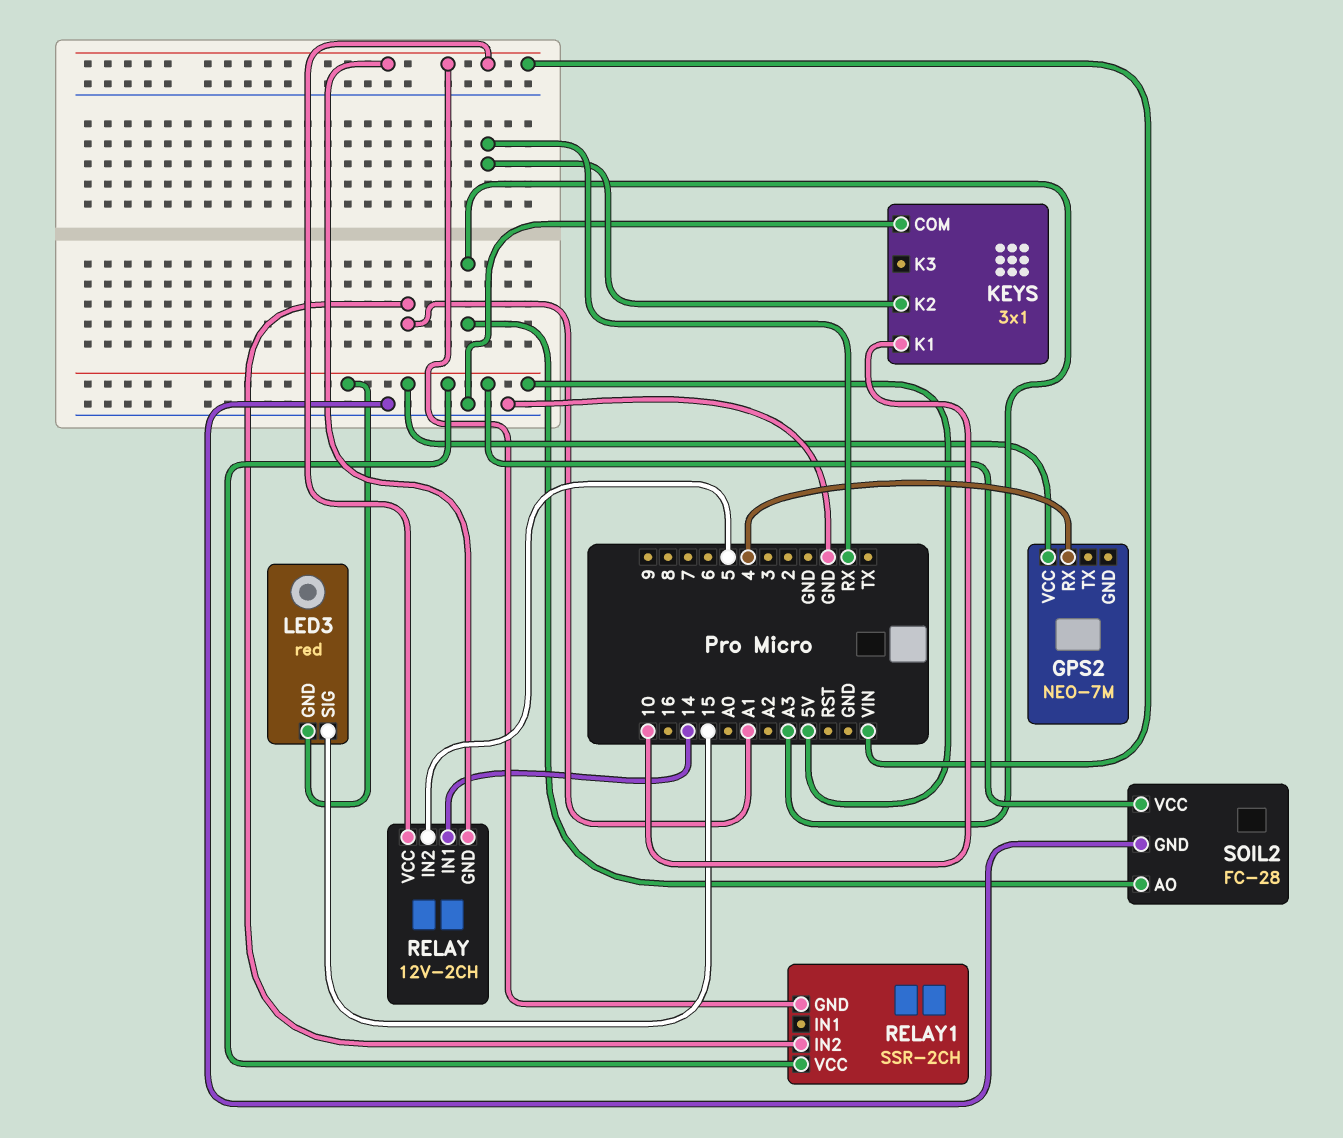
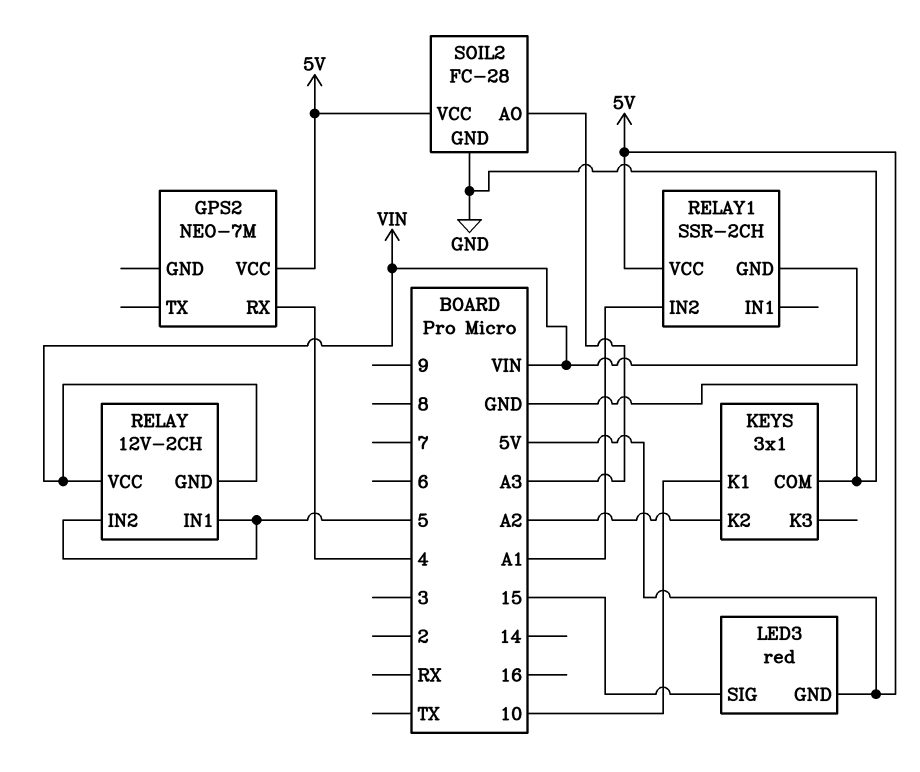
KEYS pin K2: RX -> A2
RELAY pin IN1: 14 -> 5

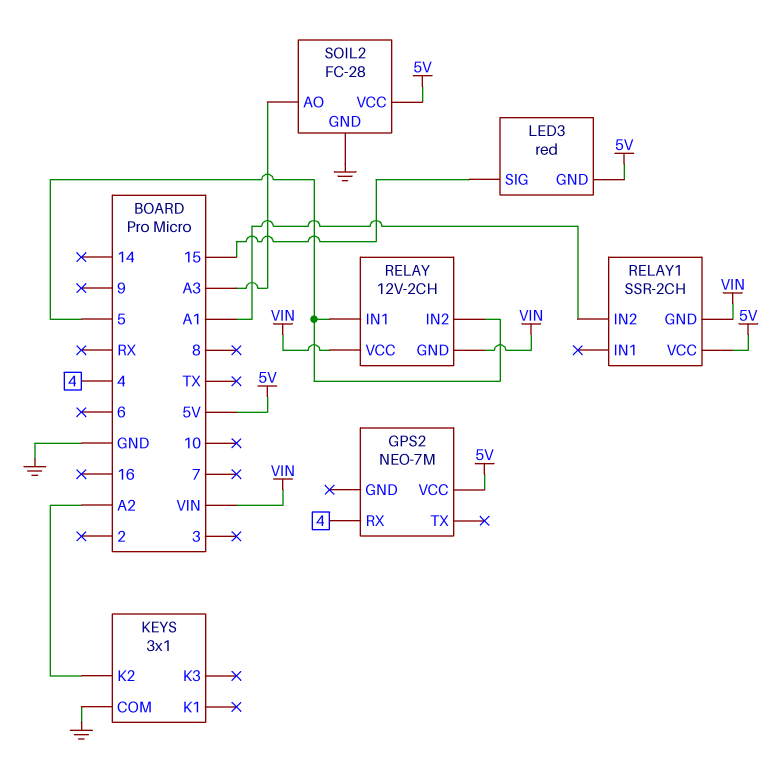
KEYS pin K1: 10 -> none

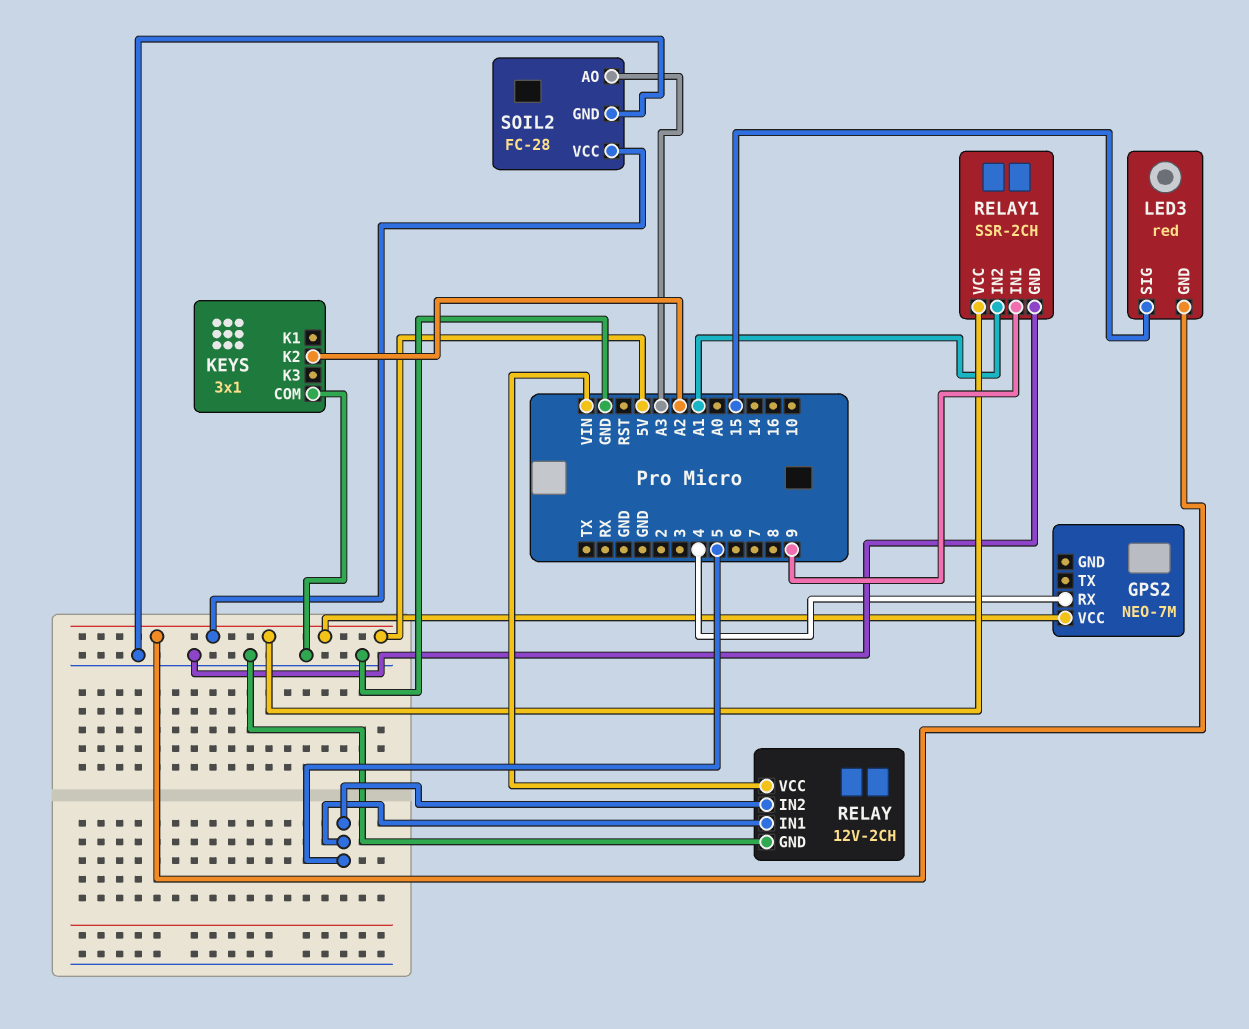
RELAY pin GND: VIN -> GND
RELAY1 pin GND: VIN -> GND
RELAY1 pin IN1: none -> 9

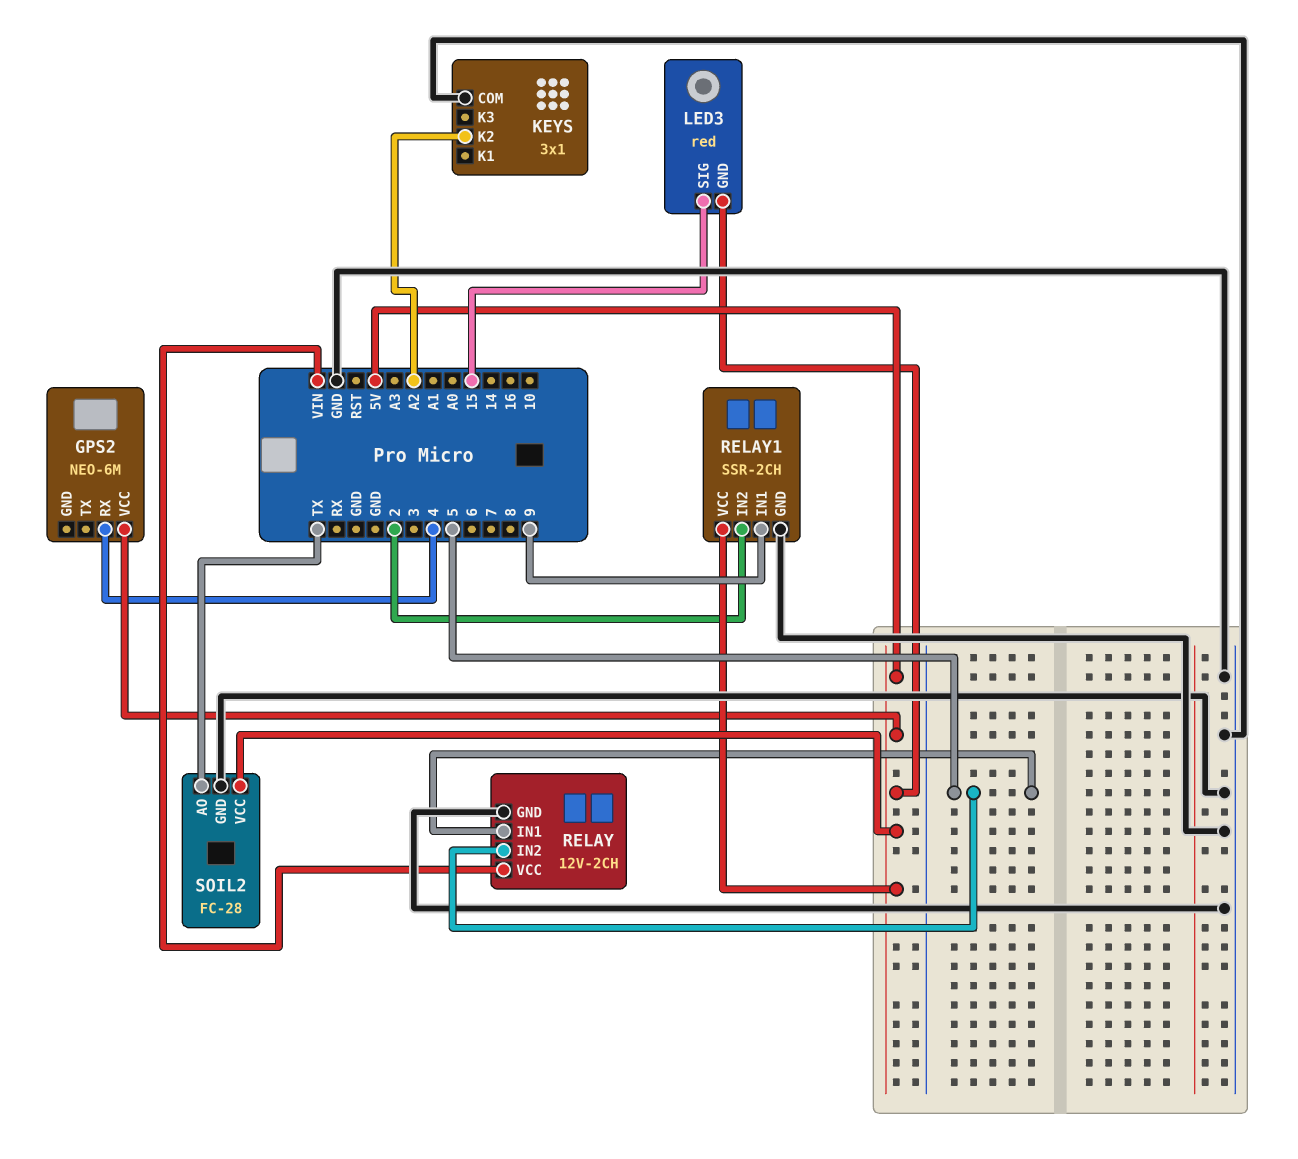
GPS2: NEO-7M -> NEO-6M
RELAY1 pin IN2: A1 -> 2
SOIL2 pin AO: A3 -> TX

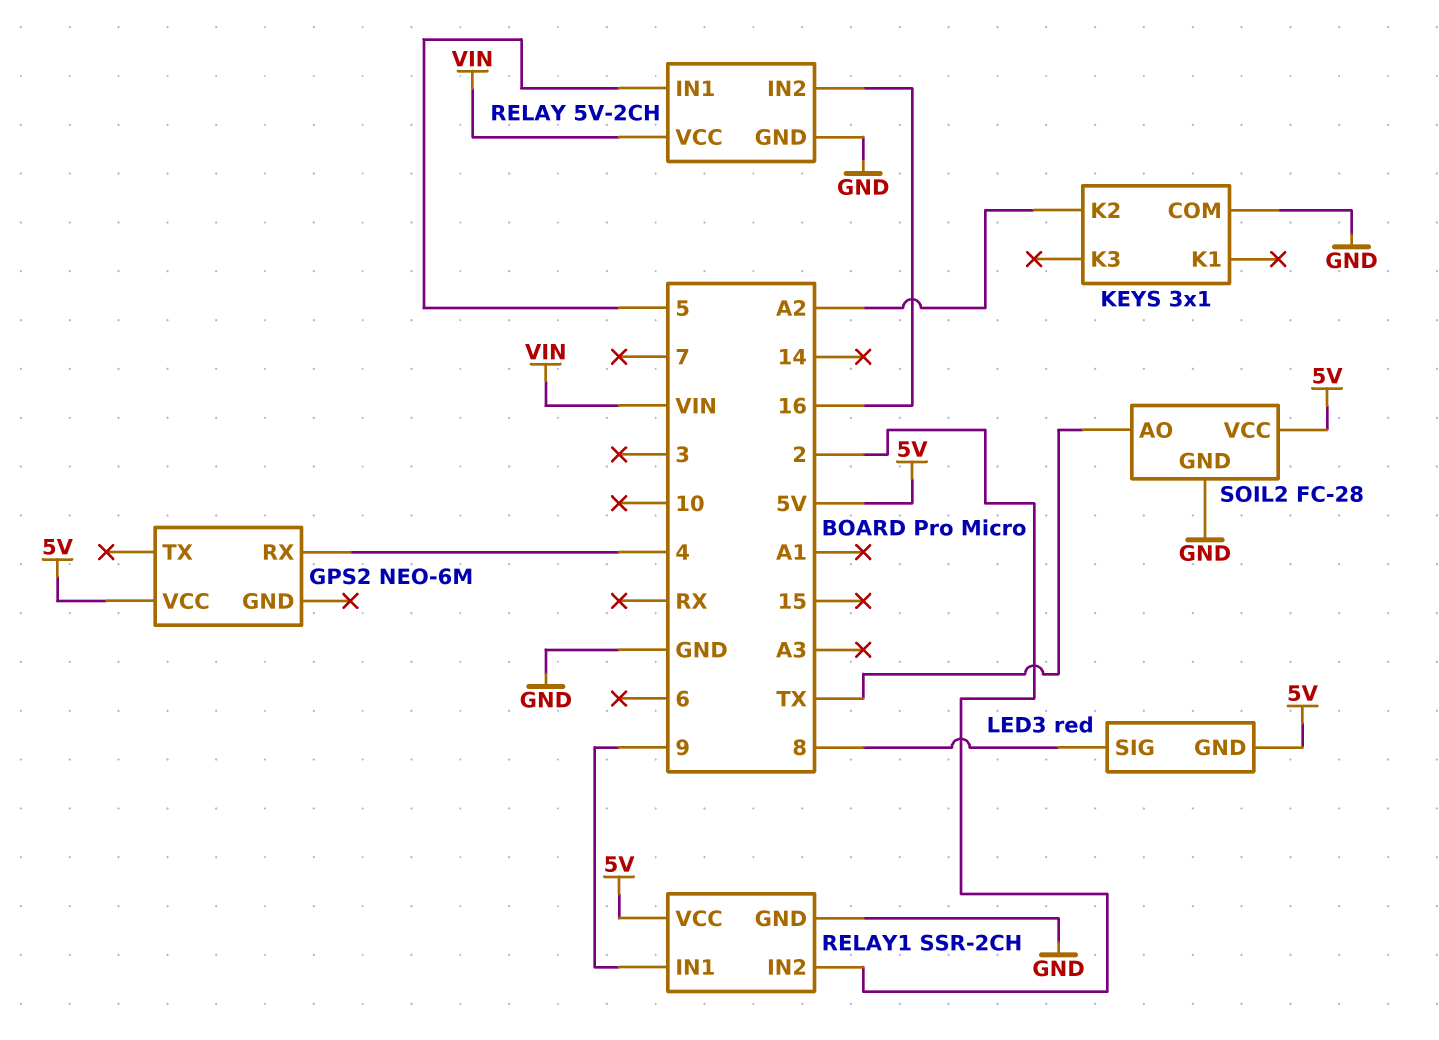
LED3 pin SIG: 15 -> 8
RELAY: 12V-2CH -> 5V-2CH
RELAY pin IN2: 5 -> 16

